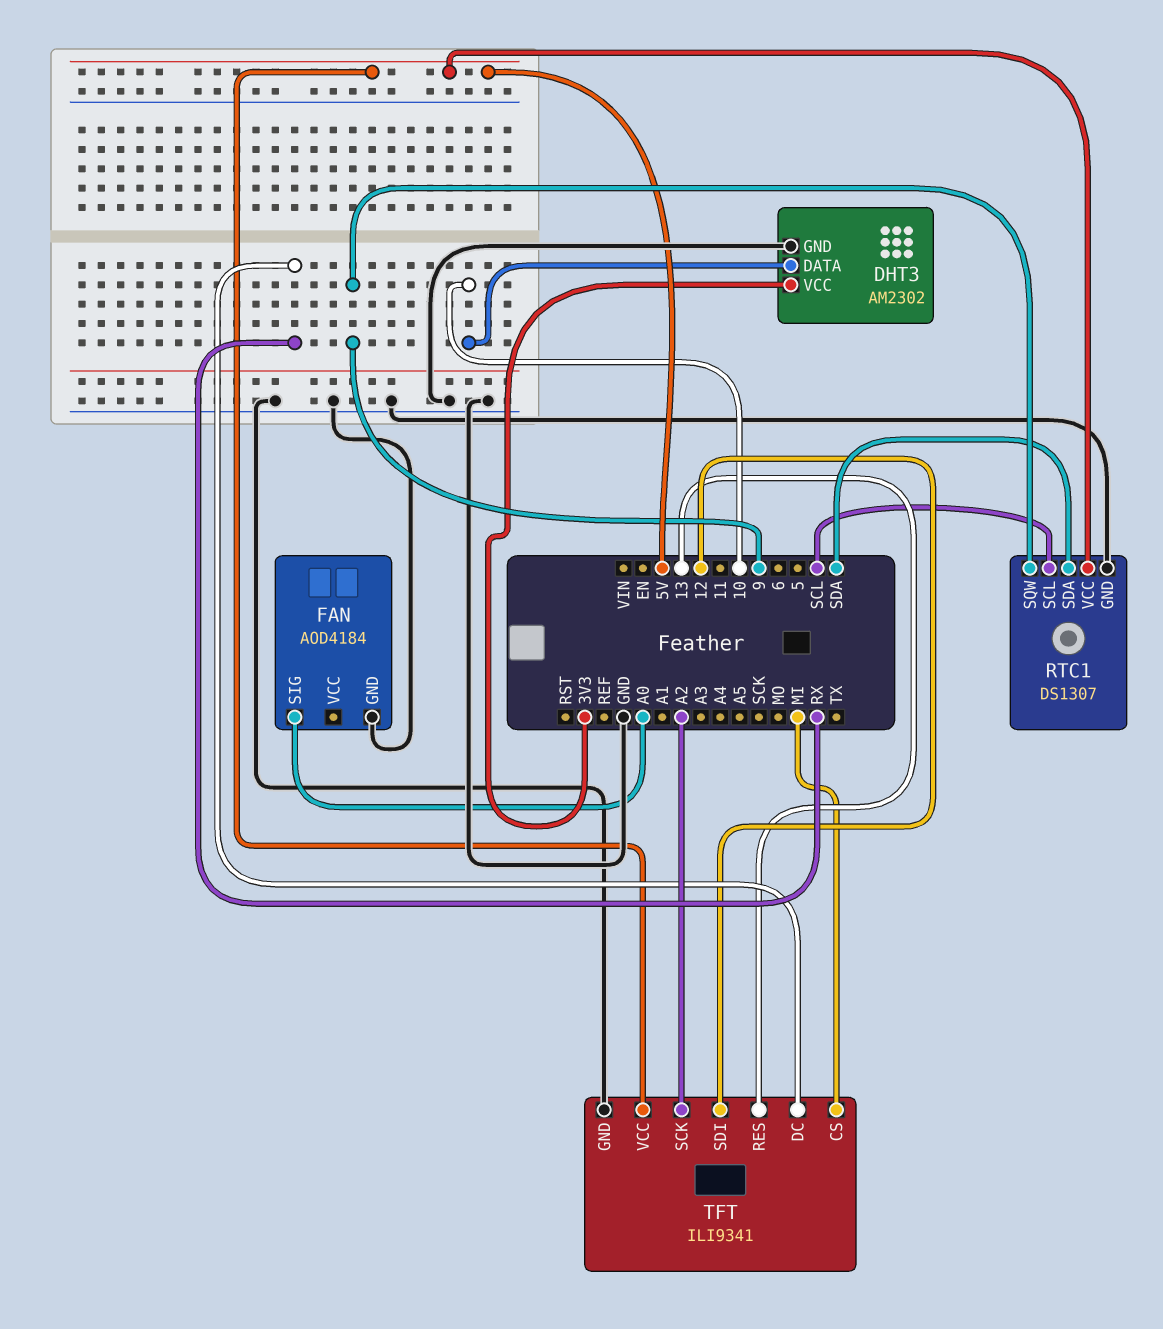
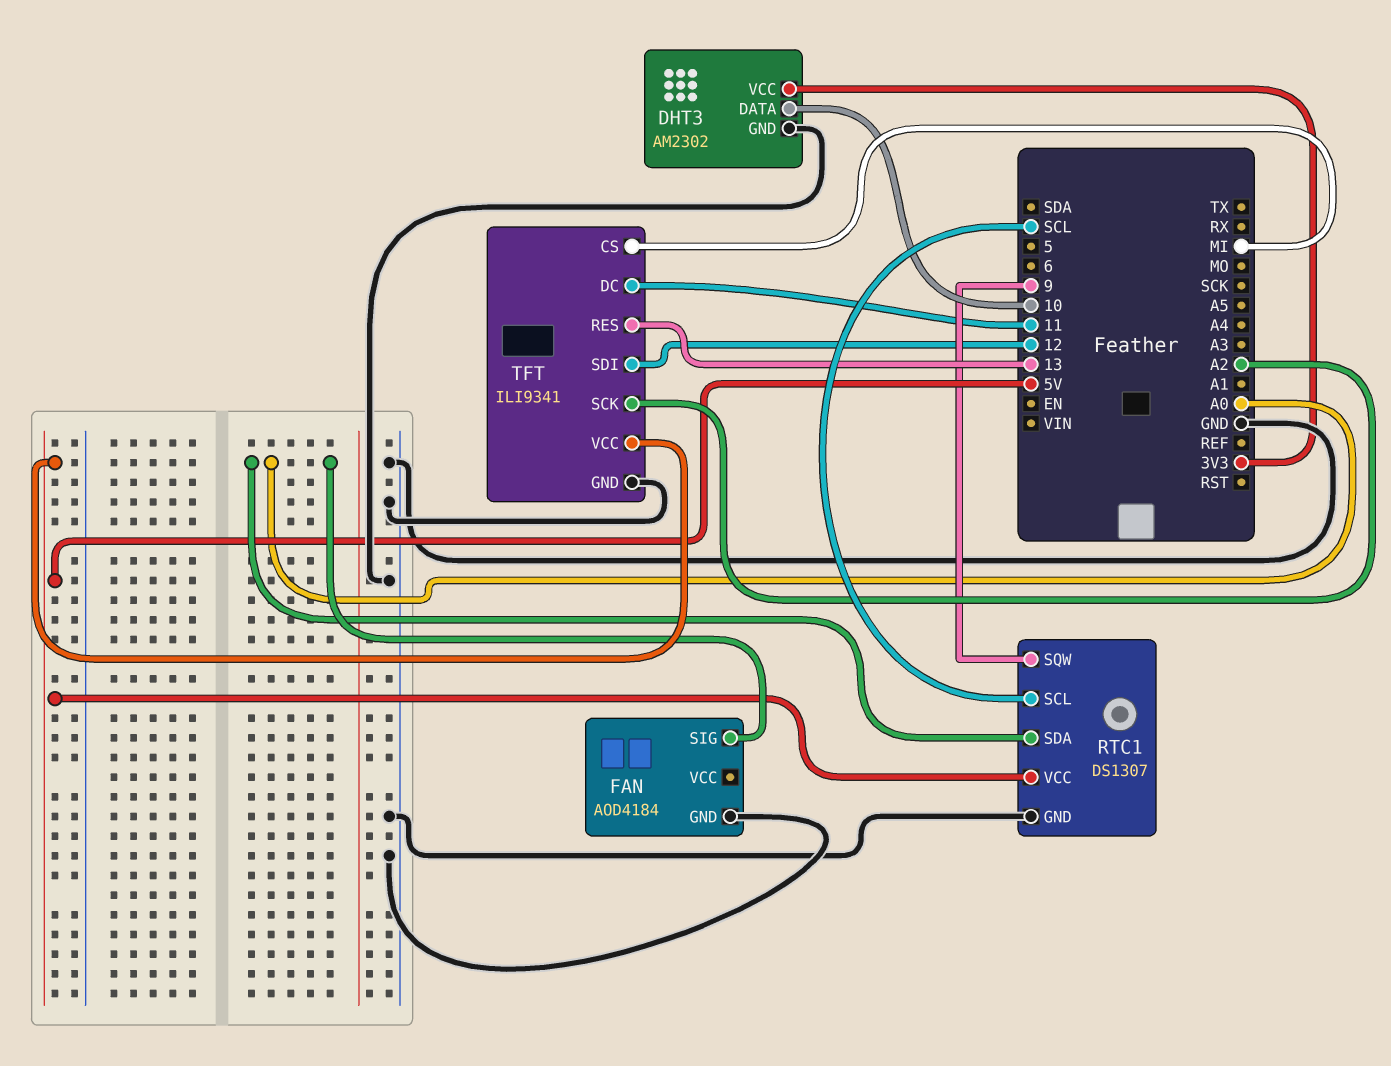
RTC1 pin SDA: SDA -> A0
TFT pin DC: RX -> 11

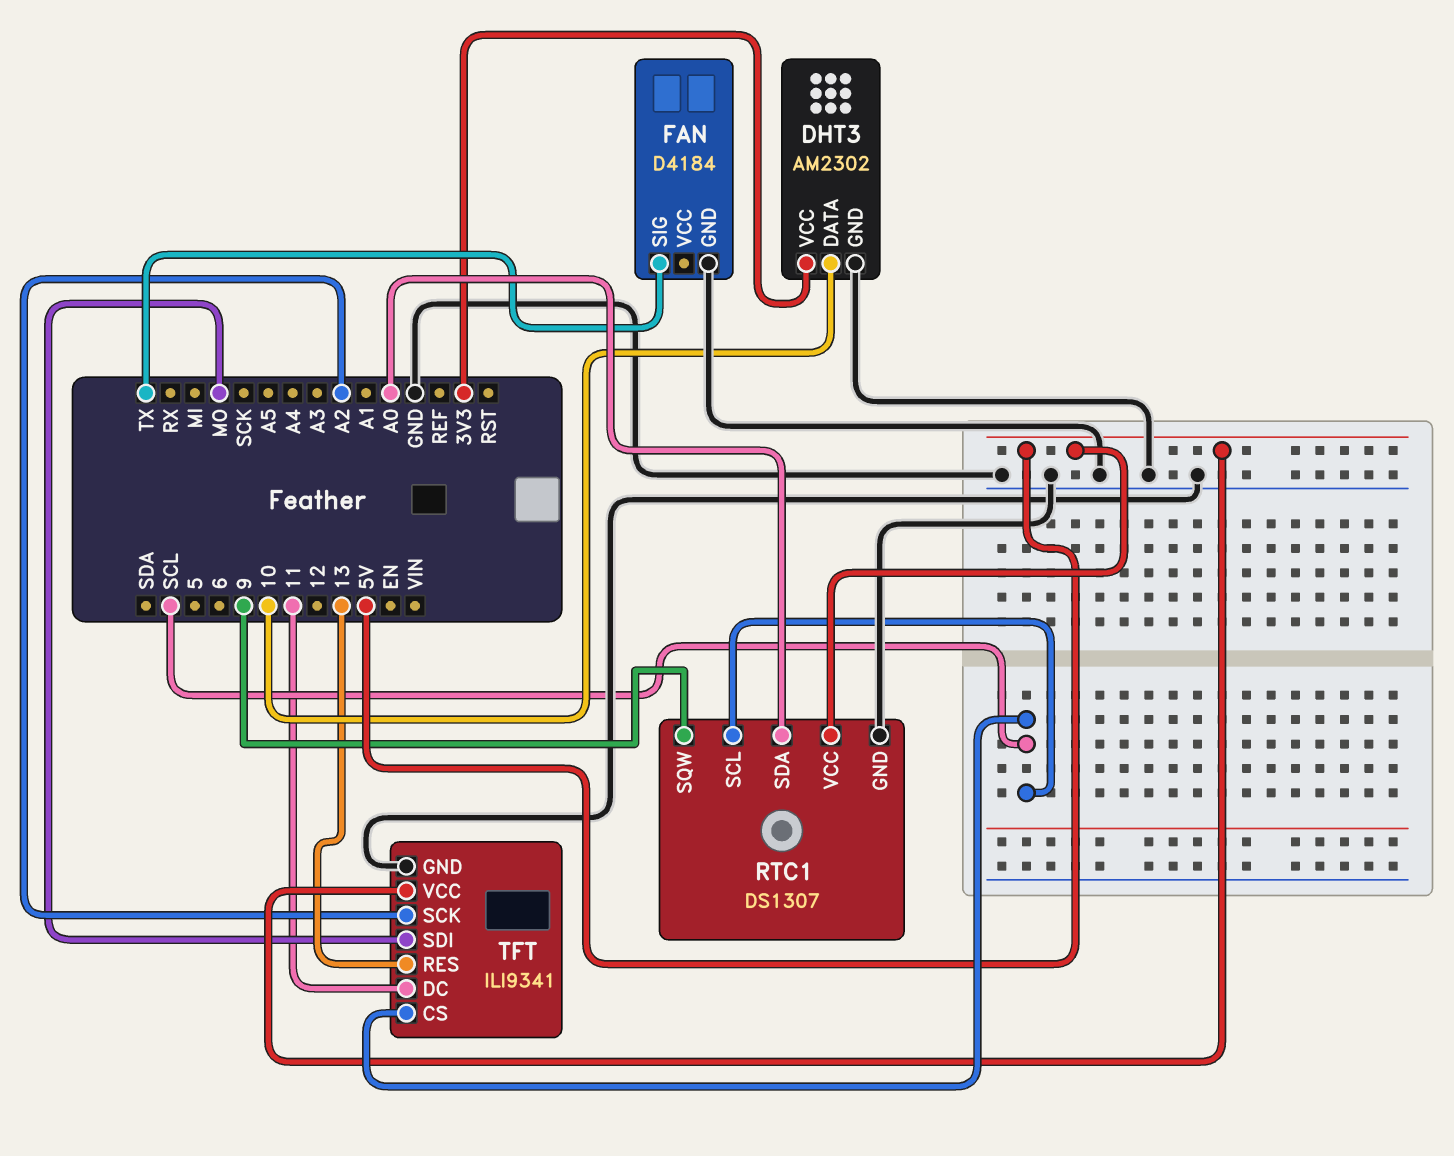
FAN: AOD4184 -> D4184
FAN pin SIG: A0 -> TX
TFT pin CS: MI -> SCL
TFT pin SDI: 12 -> MO

